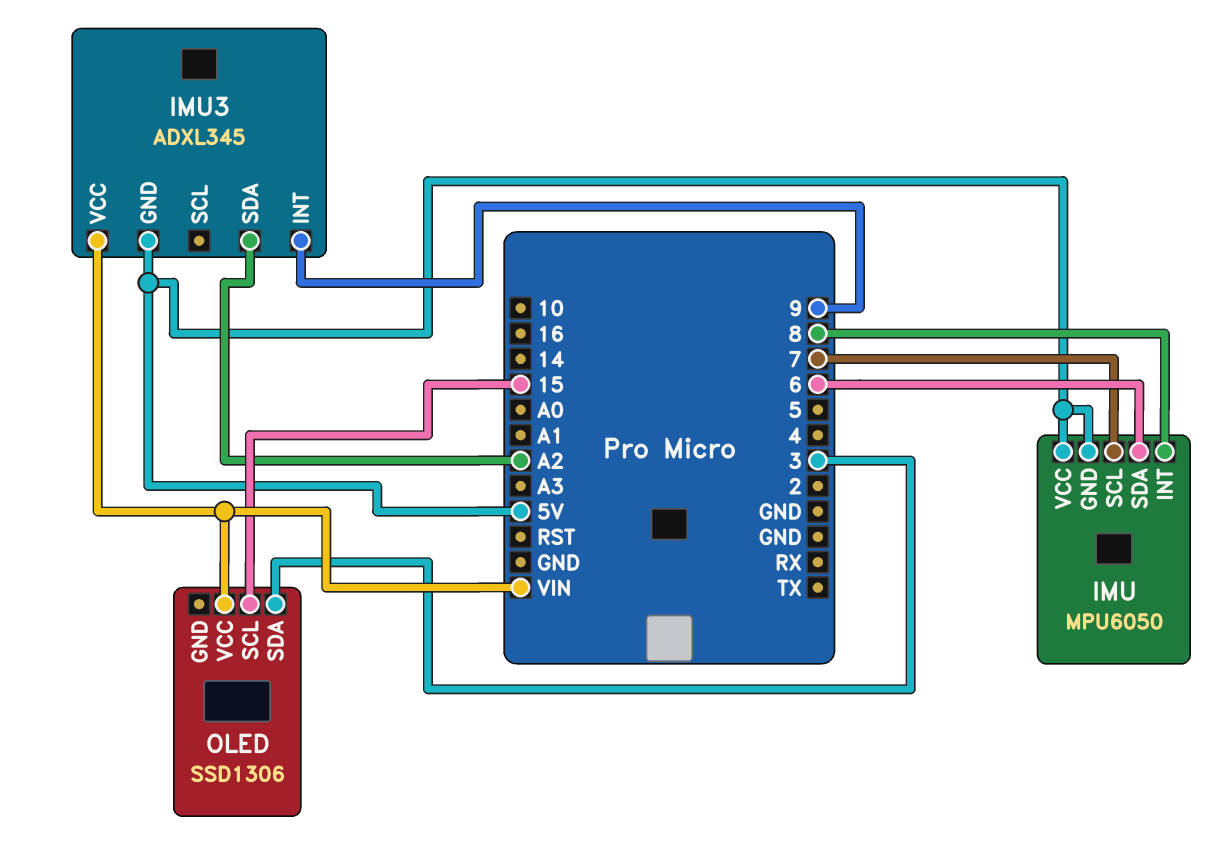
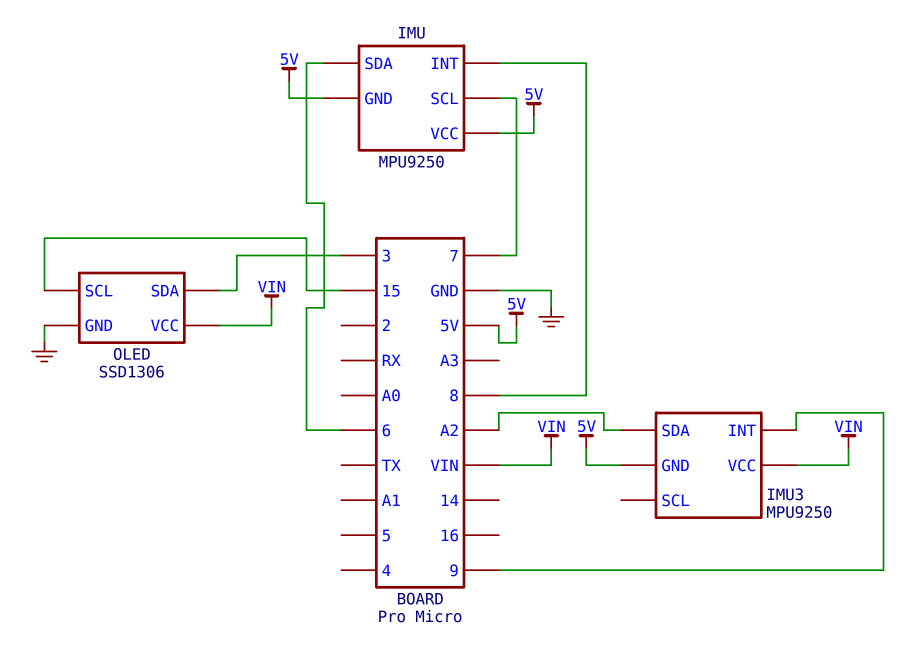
IMU: MPU6050 -> MPU9250
IMU3: ADXL345 -> MPU9250
OLED pin GND: none -> GND

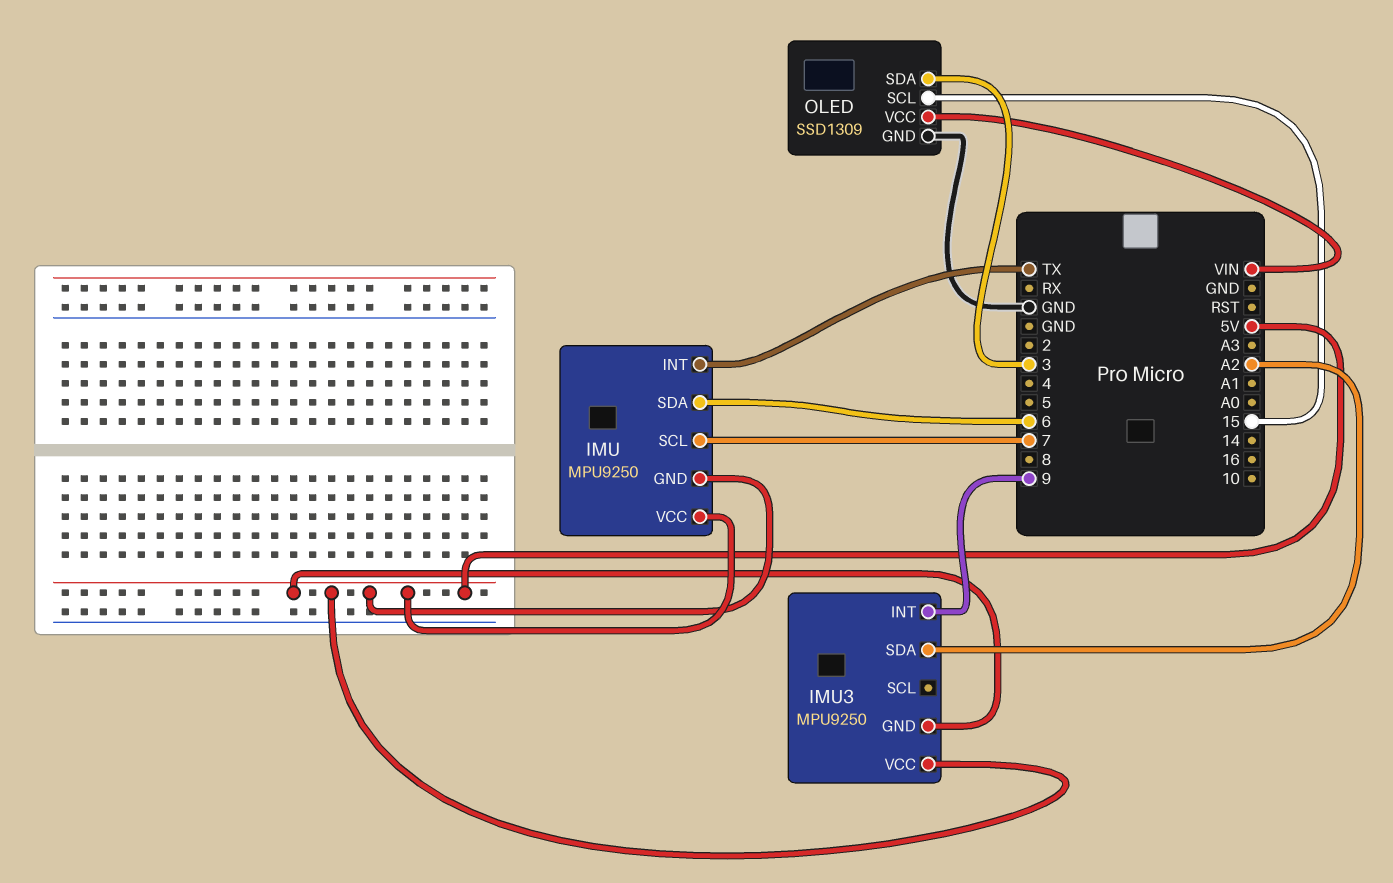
IMU pin INT: 8 -> TX
IMU3 pin VCC: VIN -> 5V
OLED: SSD1306 -> SSD1309

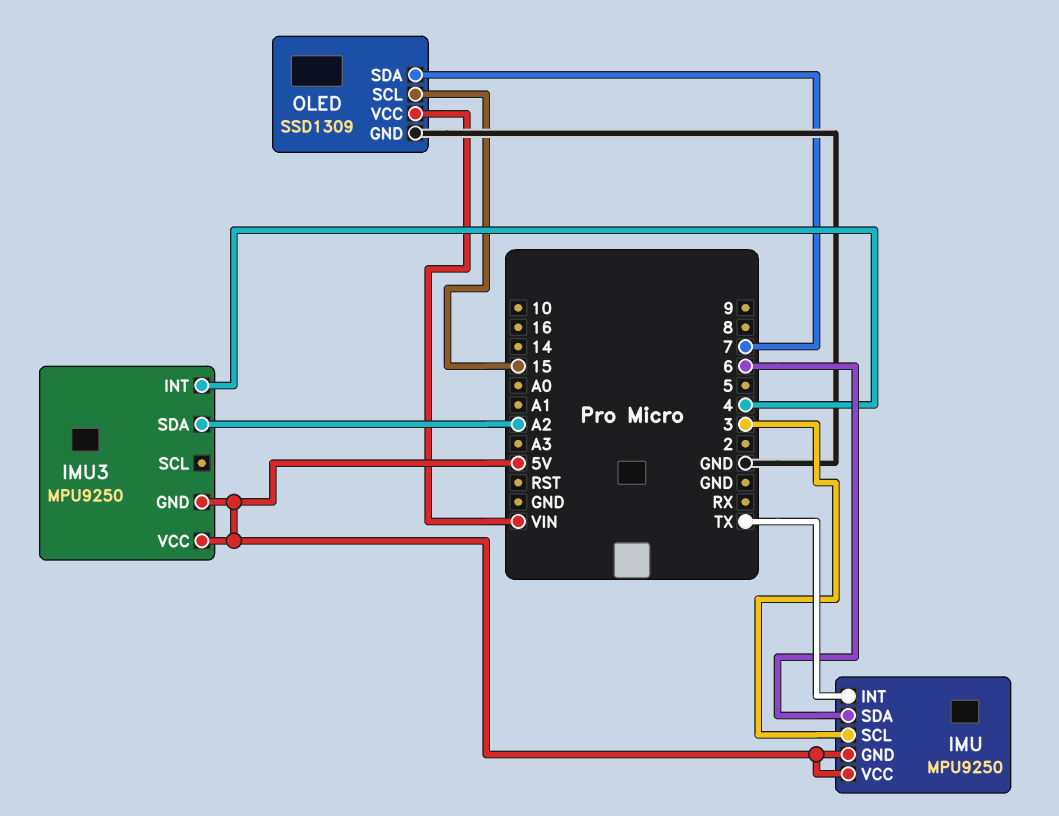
IMU pin SCL: 7 -> 3
IMU3 pin INT: 9 -> 4
OLED pin SDA: 3 -> 7

